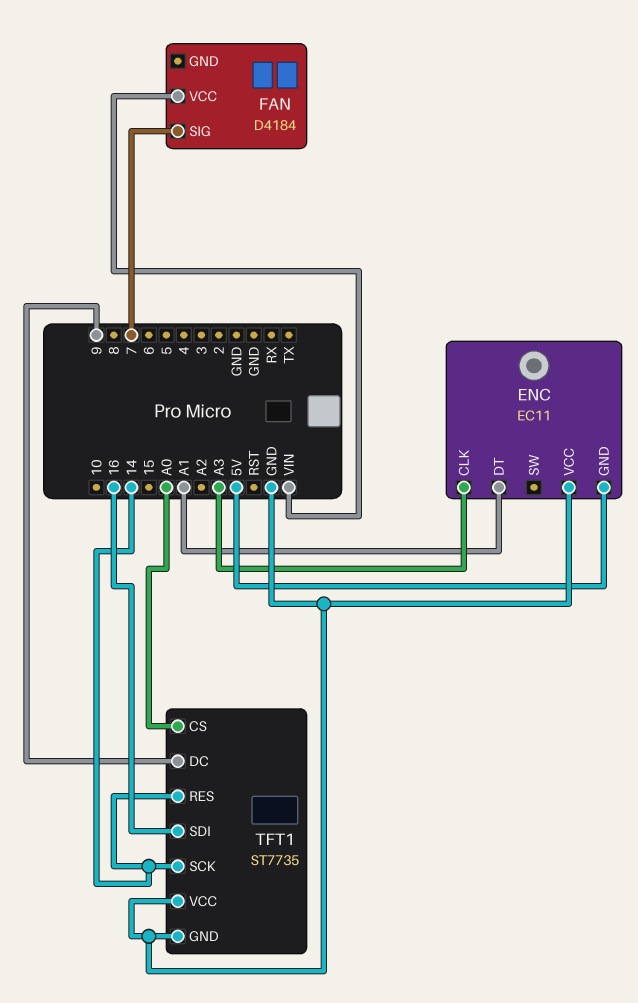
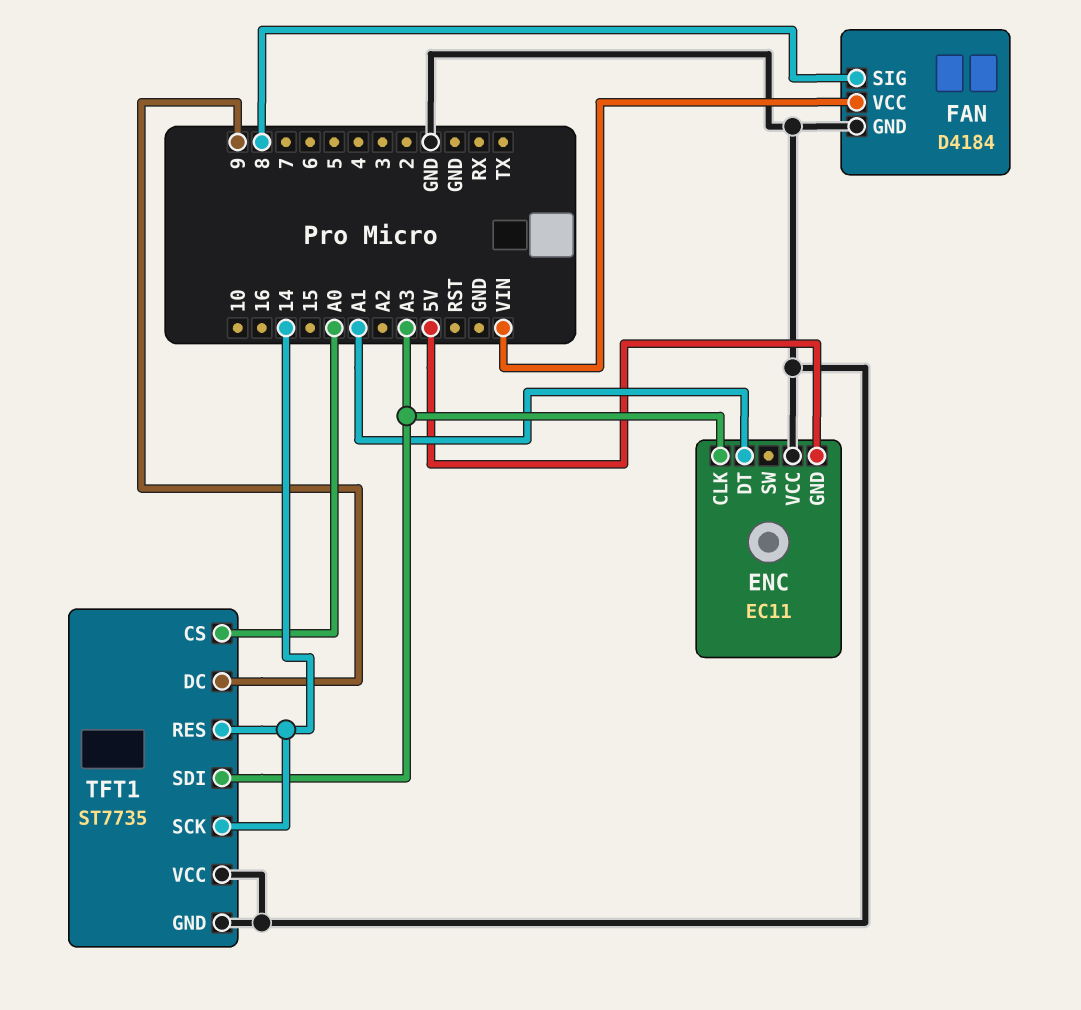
FAN pin GND: none -> GND
FAN pin SIG: 7 -> 8
TFT1 pin SDI: 16 -> A3

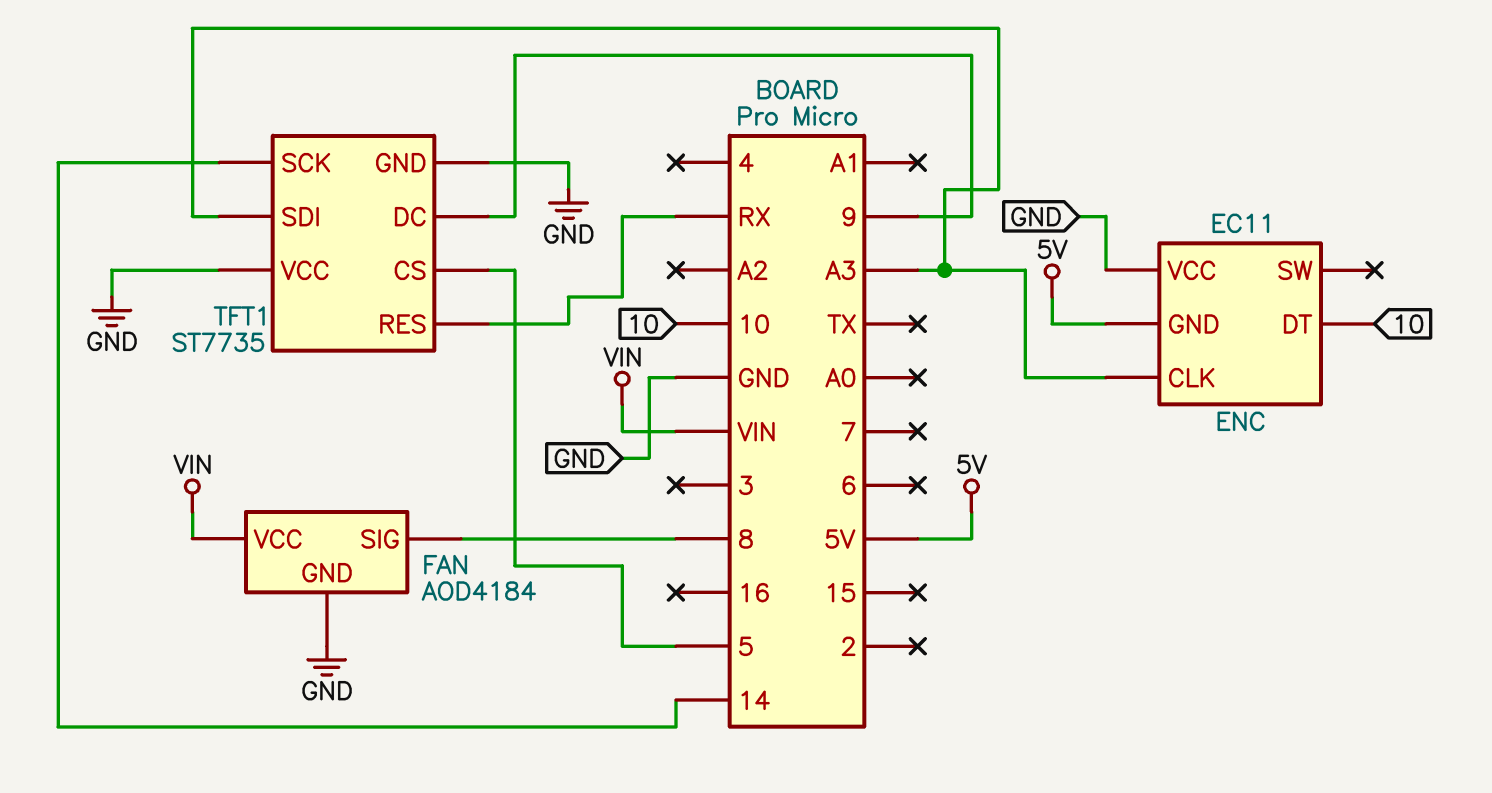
ENC pin DT: A1 -> 10
FAN: D4184 -> AOD4184
TFT1 pin CS: A0 -> 5
TFT1 pin RES: 14 -> RX

